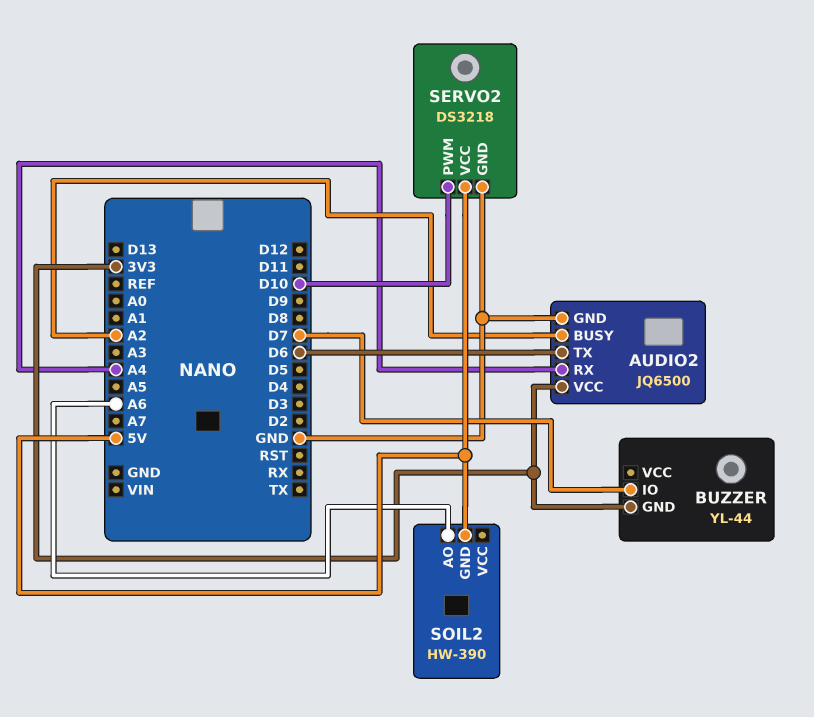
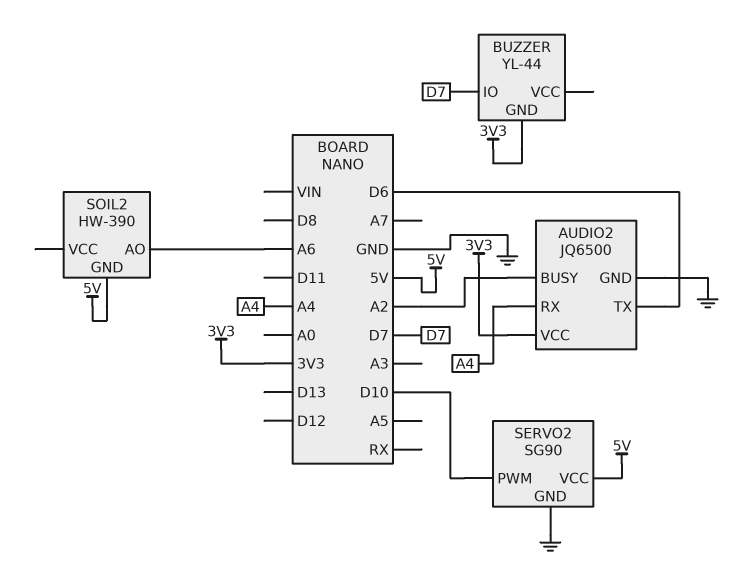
SERVO2: DS3218 -> SG90

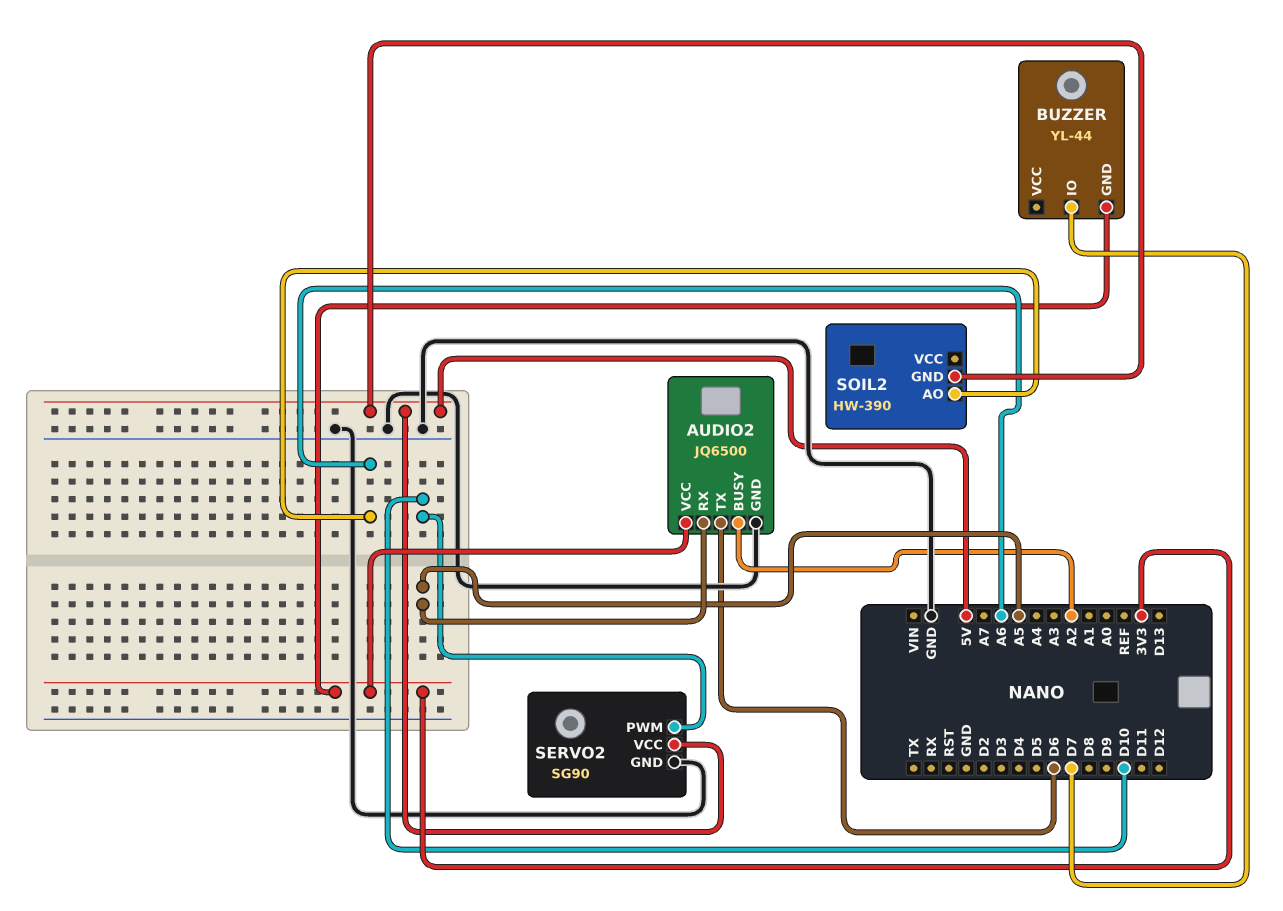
AUDIO2 pin RX: A4 -> A5

